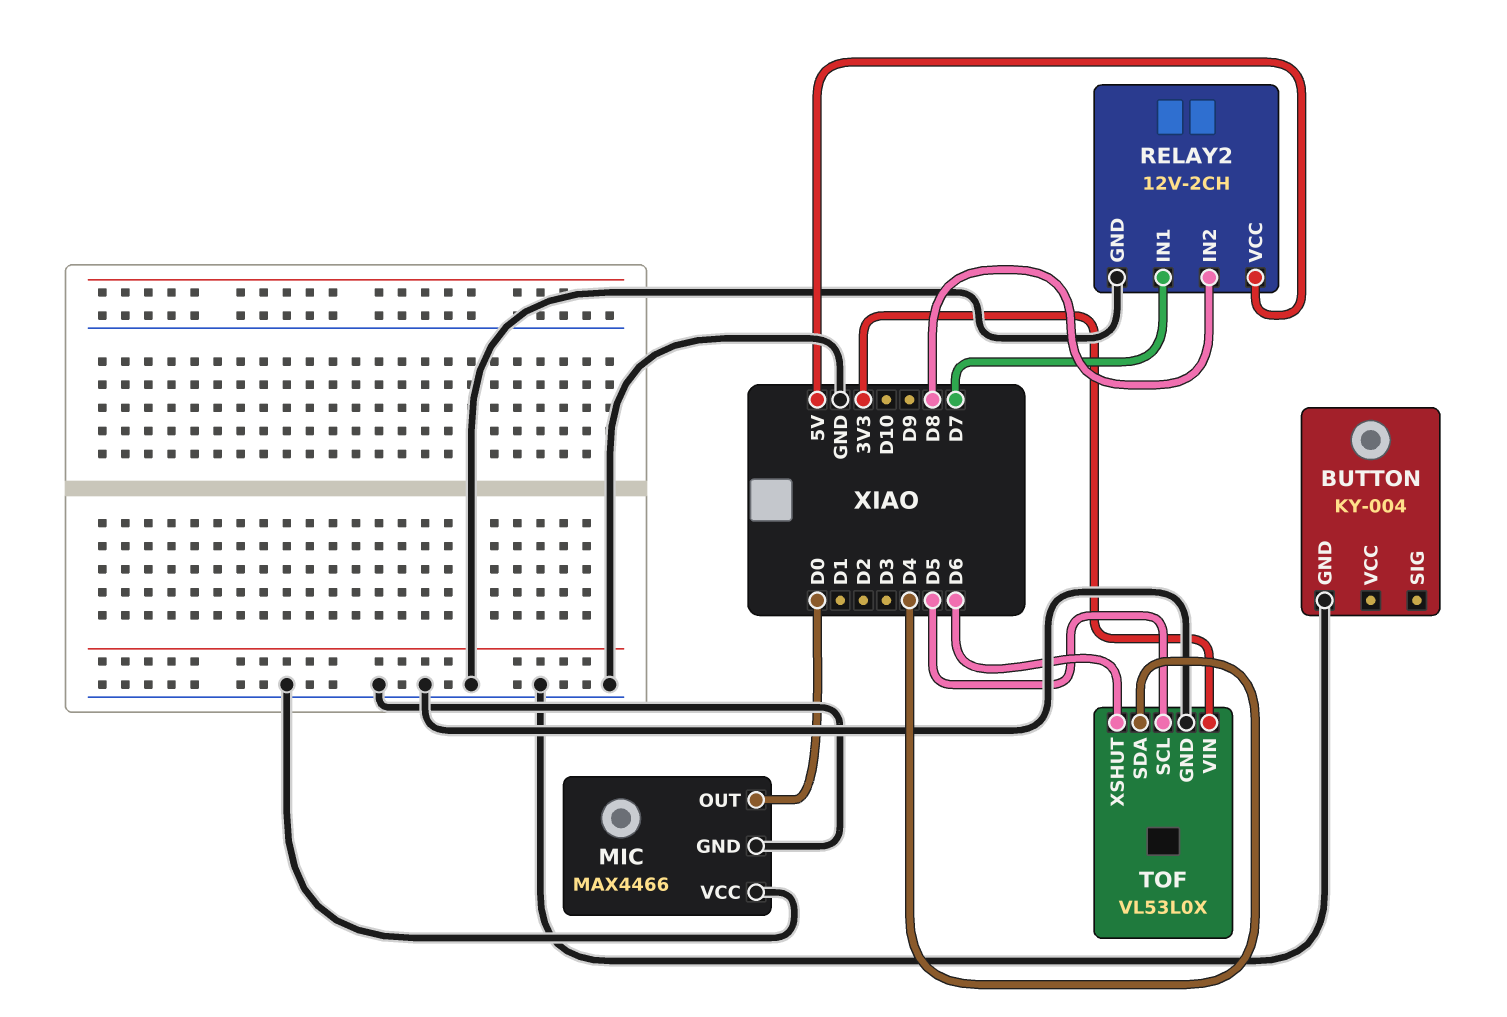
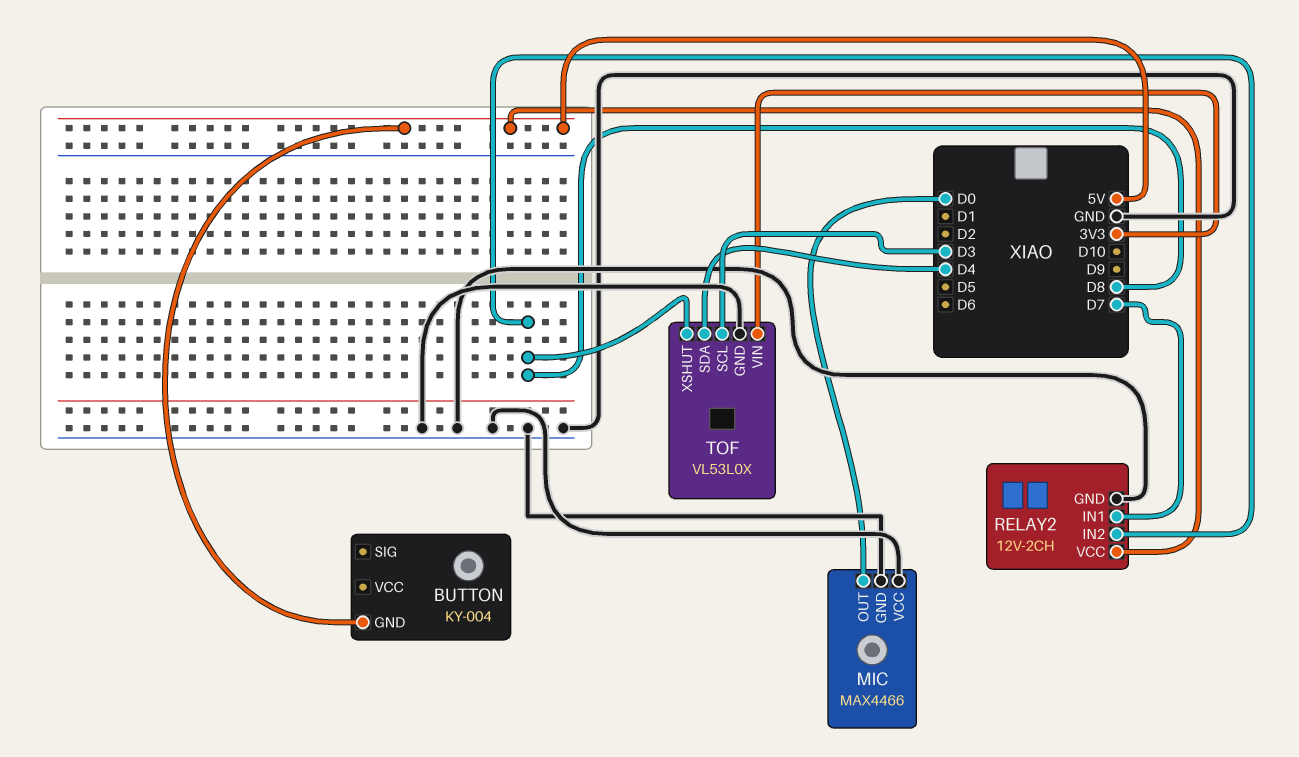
BUTTON pin GND: GND -> 5V
TOF pin SCL: D5 -> D3
TOF pin XSHUT: D6 -> D8

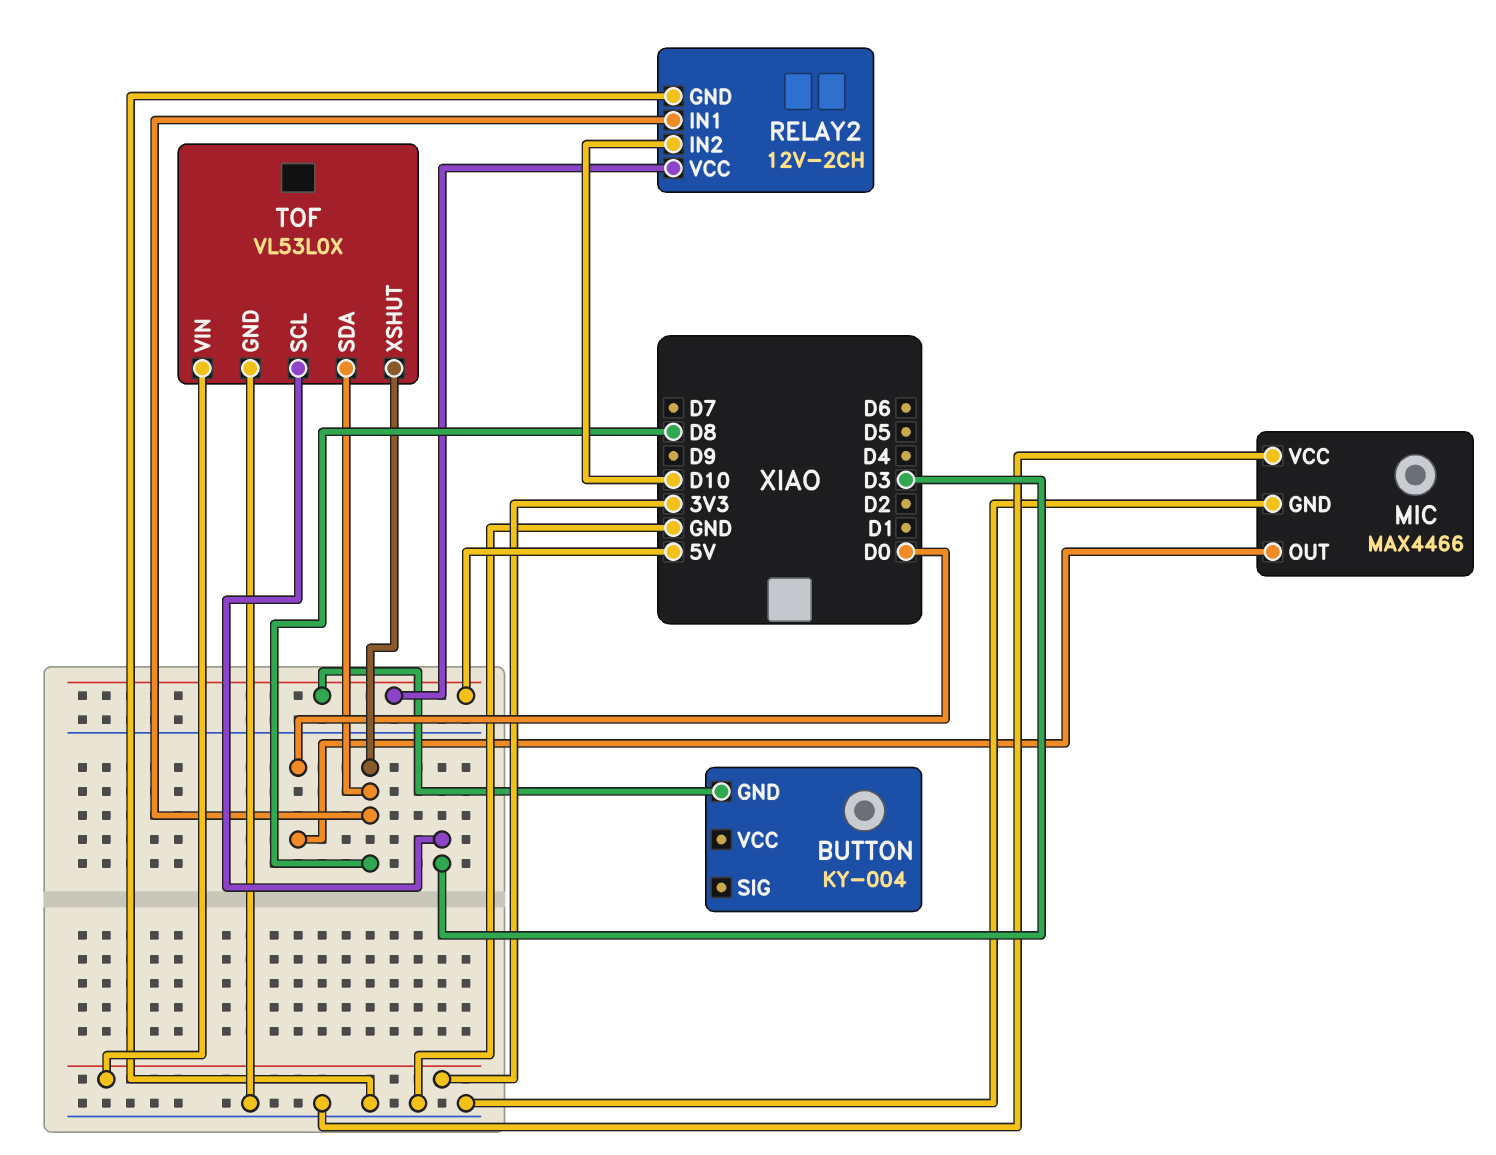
RELAY2 pin IN1: D7 -> D8
RELAY2 pin IN2: D8 -> D10
TOF pin SDA: D4 -> D8

